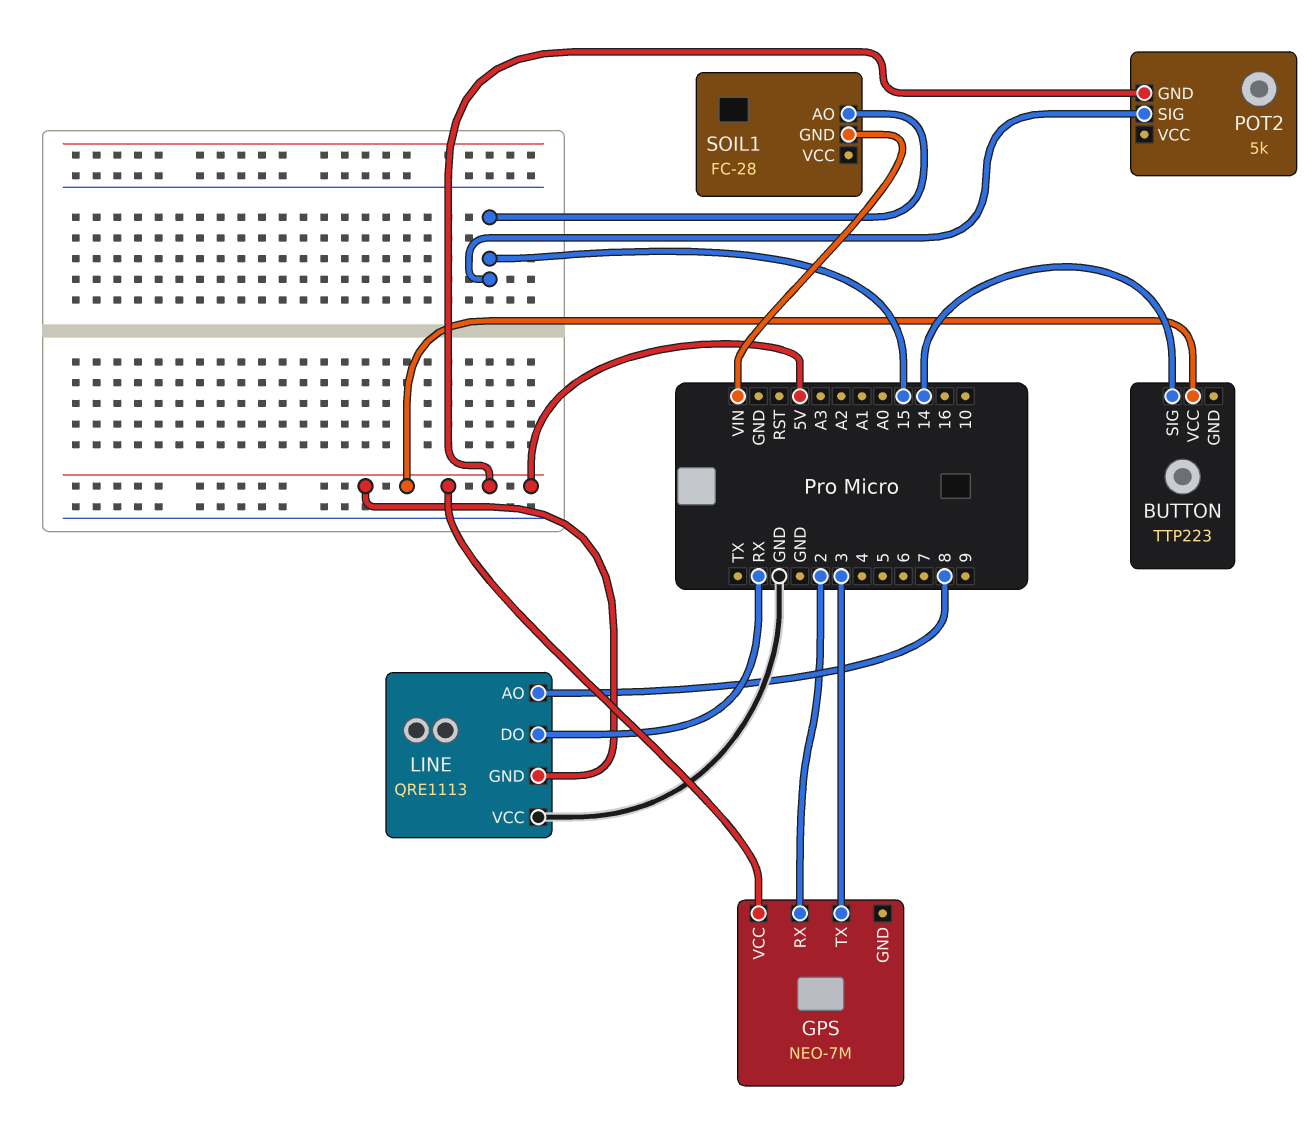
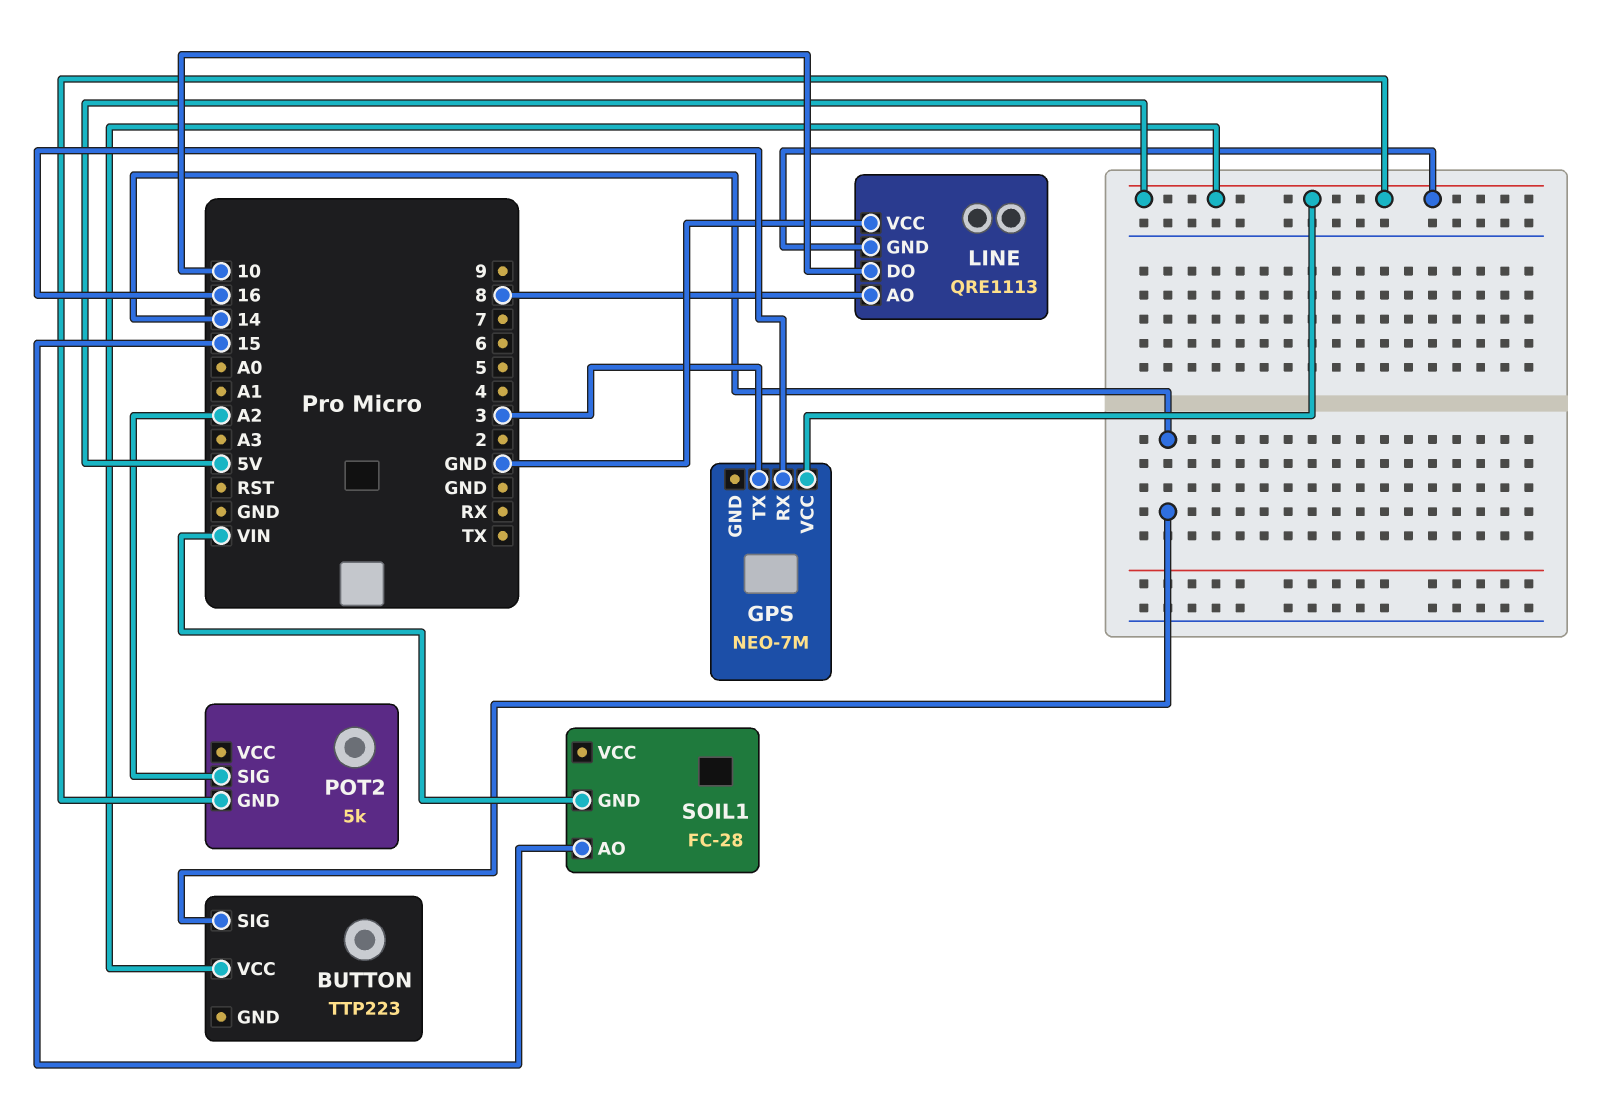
GPS pin RX: 2 -> 16
LINE pin DO: RX -> 10
POT2 pin SIG: 15 -> A2

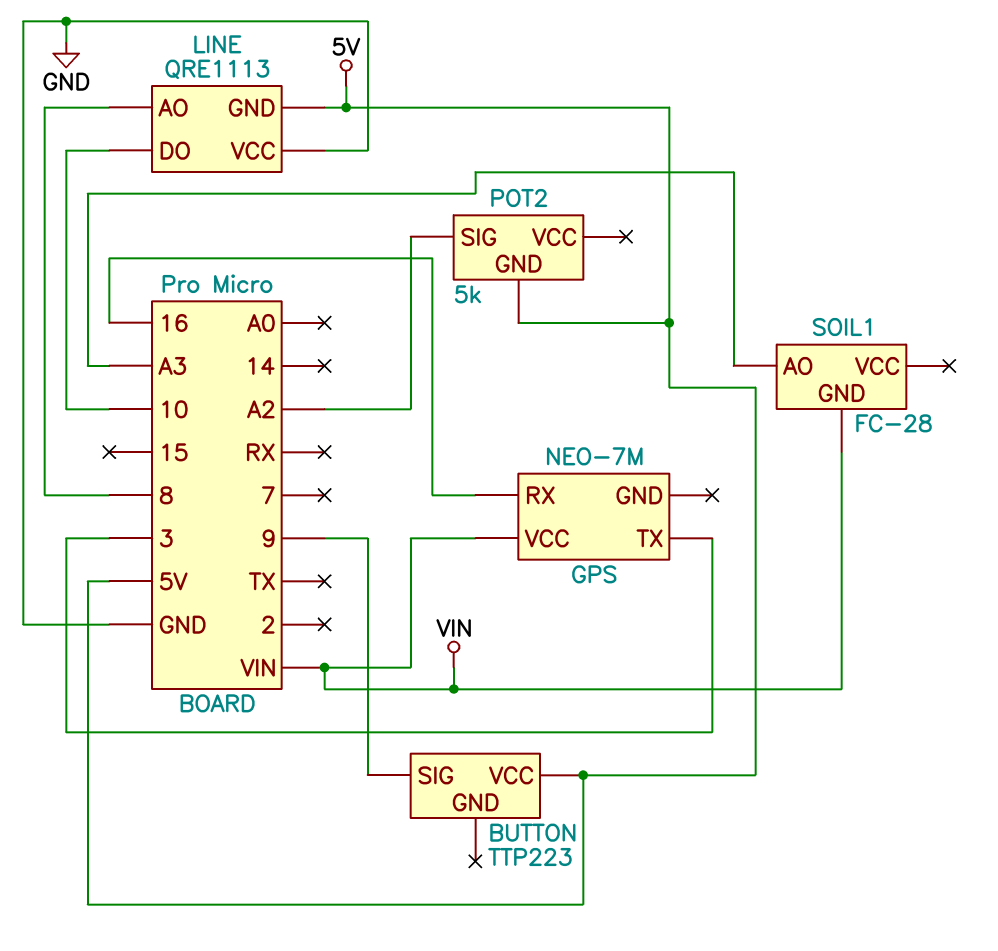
BUTTON pin SIG: 14 -> 9
GPS pin VCC: 5V -> VIN
SOIL1 pin AO: 15 -> A3

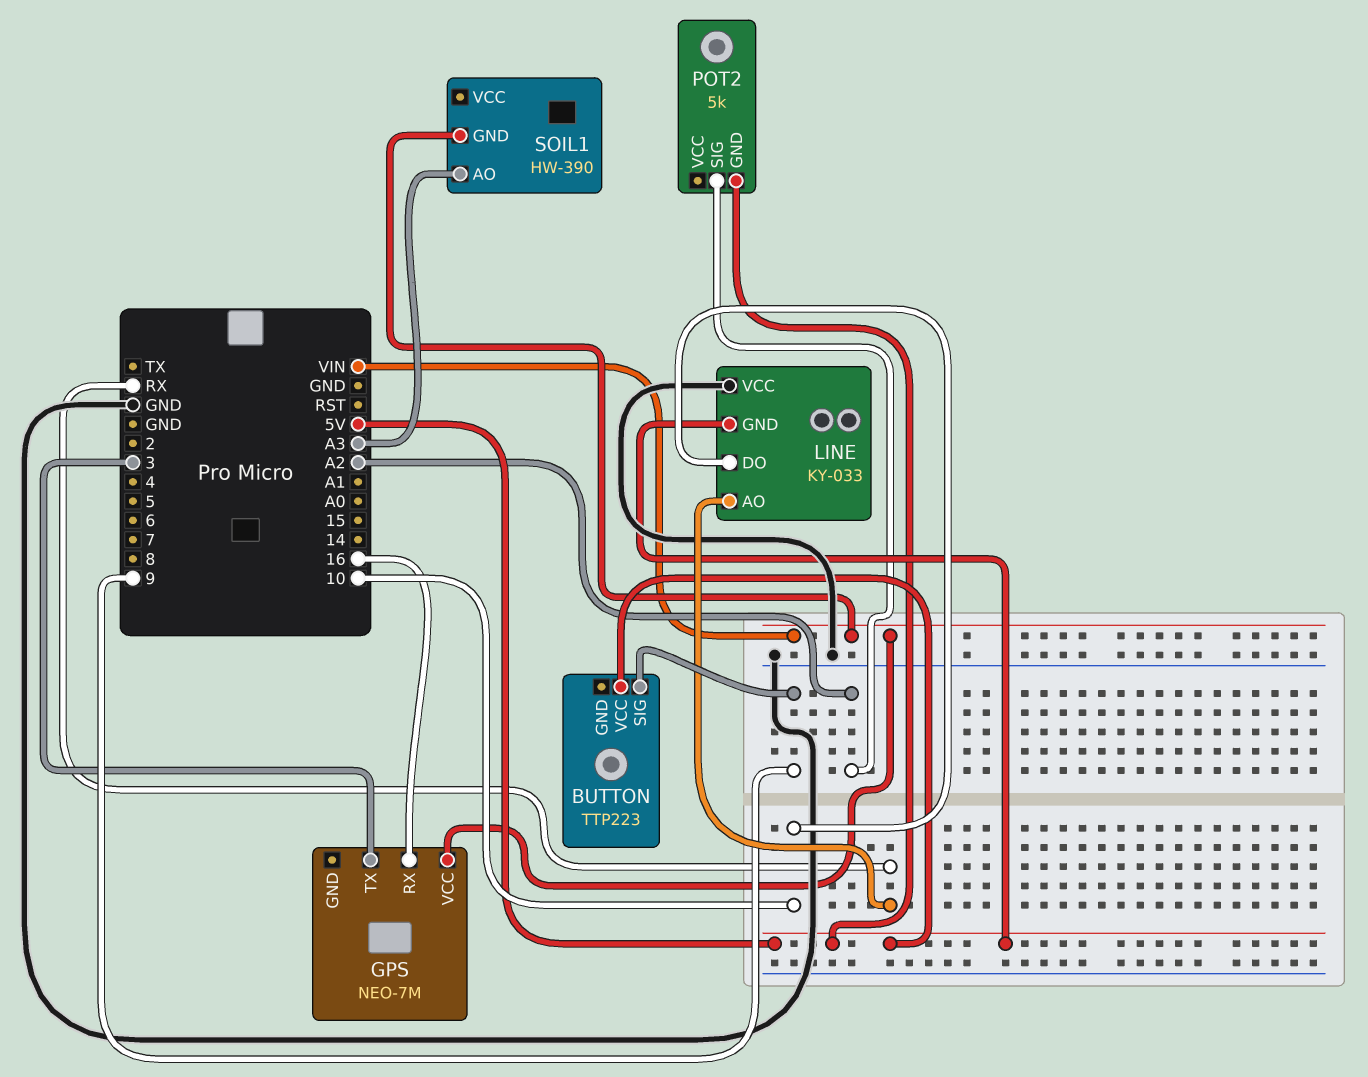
LINE: QRE1113 -> KY-033
LINE pin AO: 8 -> RX
SOIL1: FC-28 -> HW-390

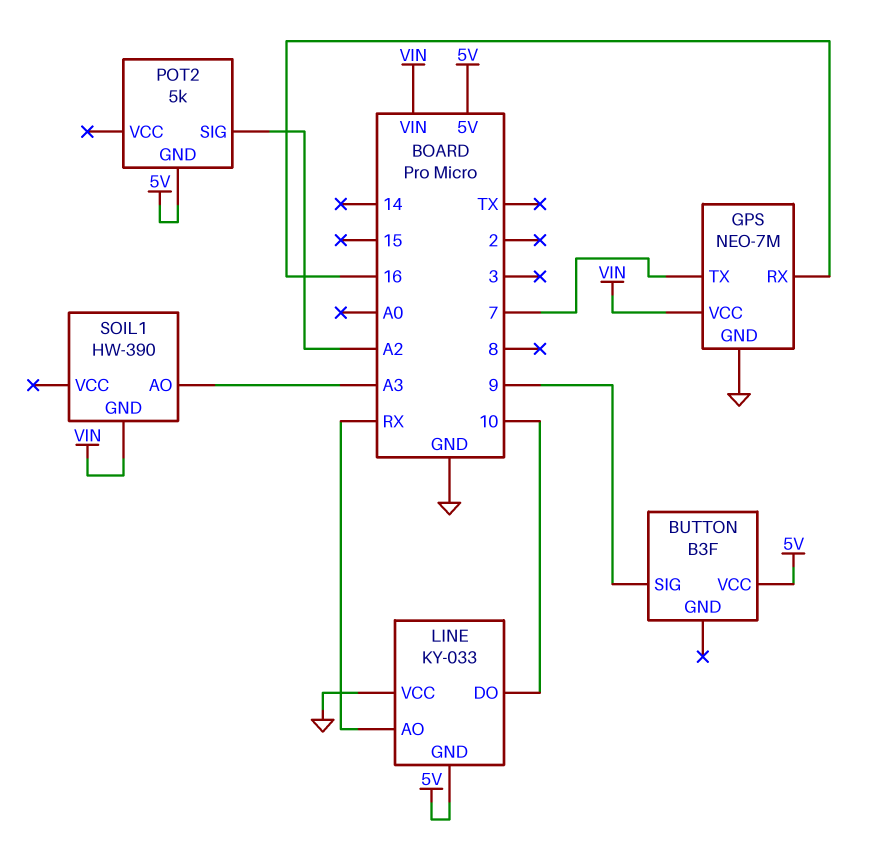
BUTTON: TTP223 -> B3F
GPS pin GND: none -> GND
GPS pin TX: 3 -> 7

